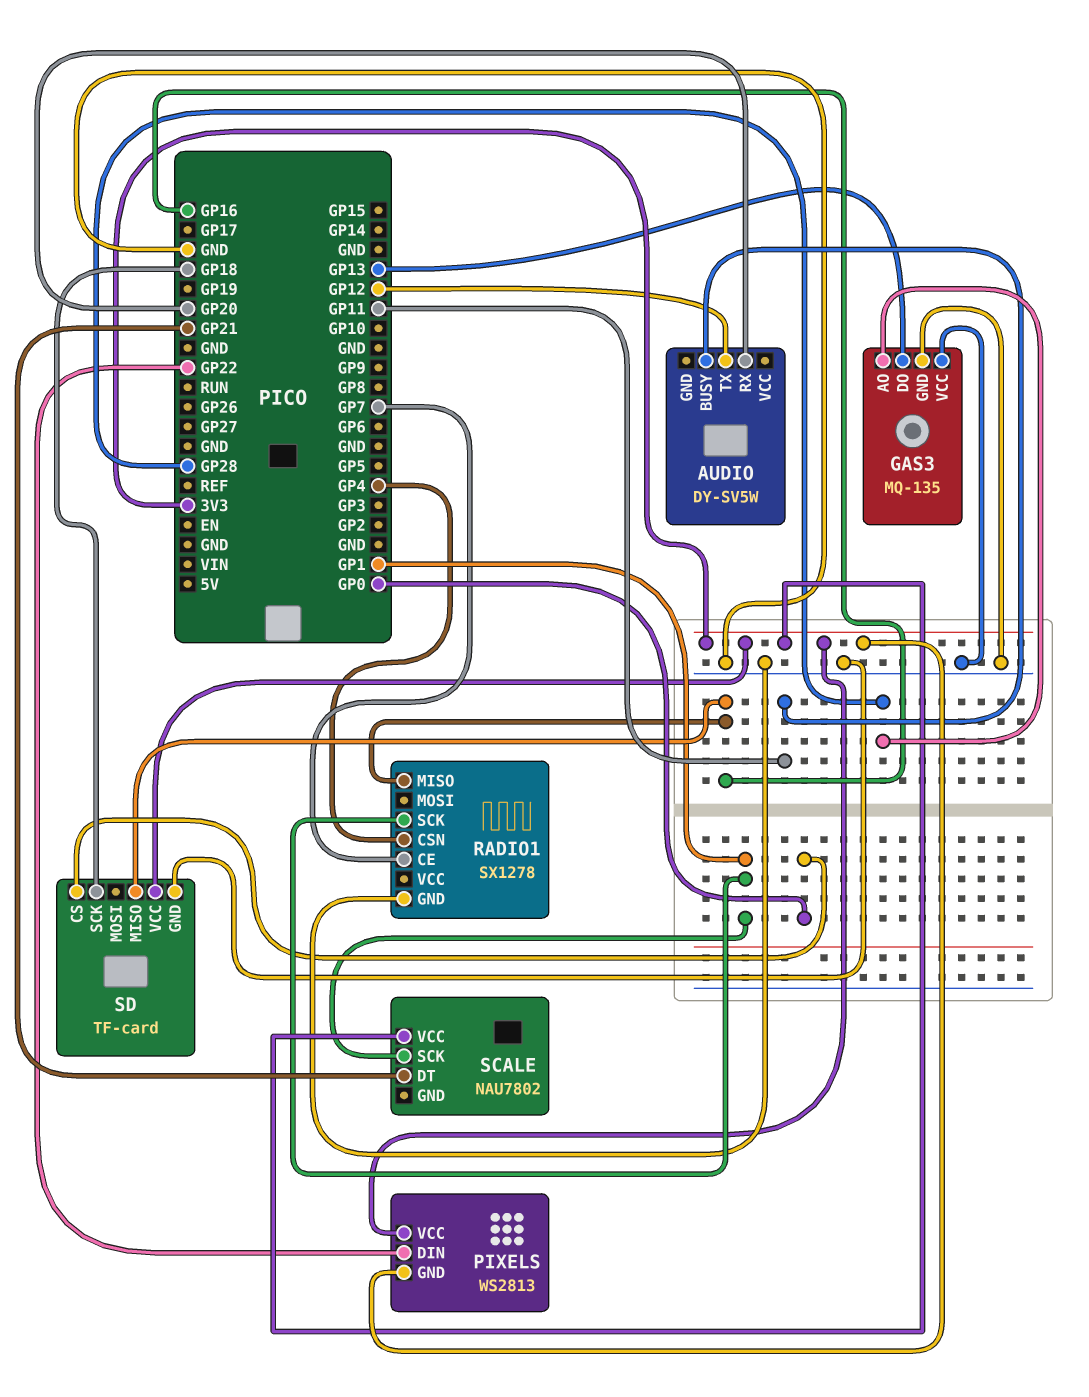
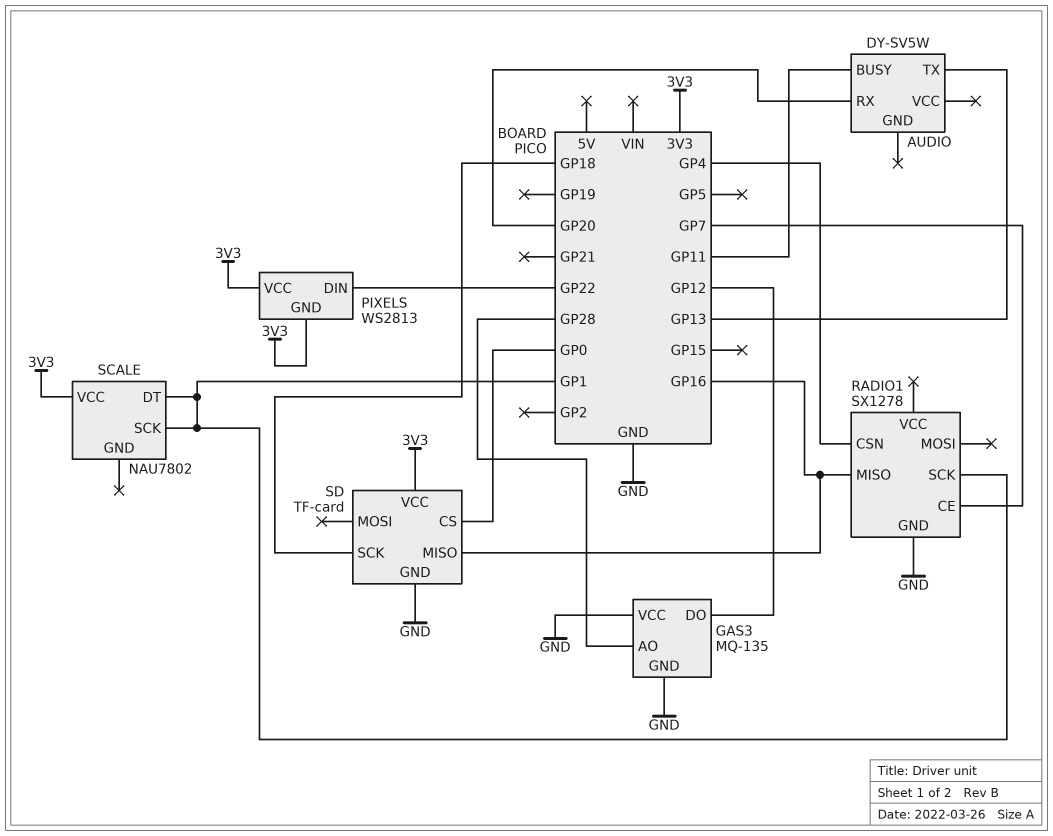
AUDIO pin TX: GP12 -> GP13
GAS3 pin DO: GP13 -> GP12
SCALE pin DT: GP21 -> GP1

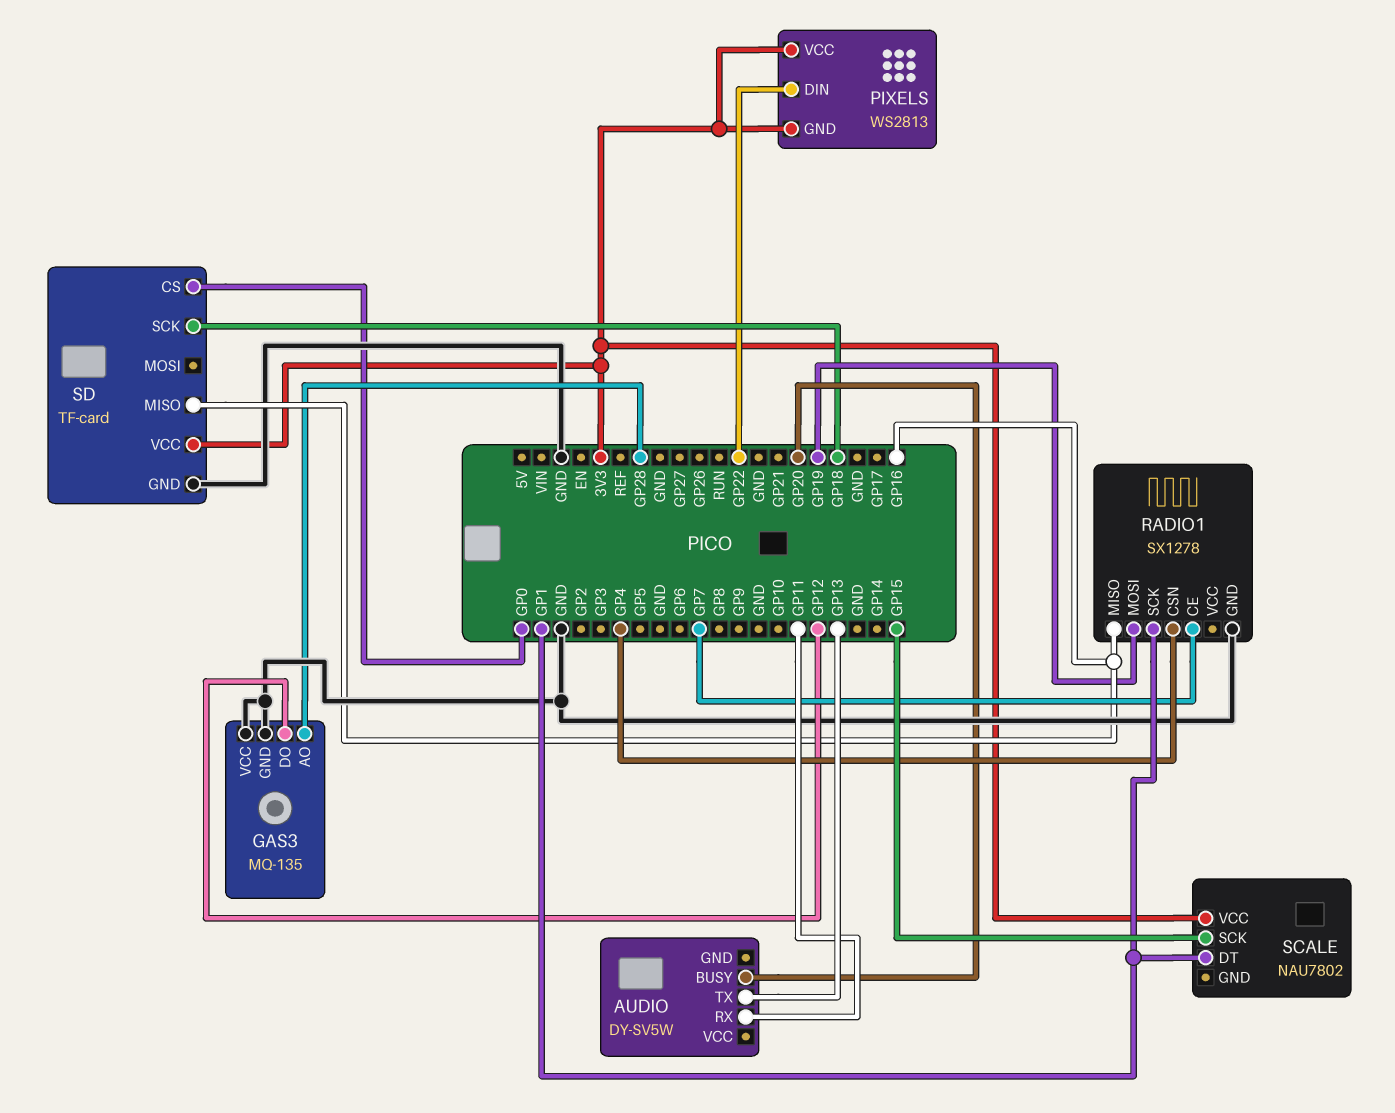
AUDIO pin BUSY: GP11 -> GP20
AUDIO pin RX: GP20 -> GP11
RADIO1 pin MOSI: none -> GP19
SCALE pin SCK: GP1 -> GP15

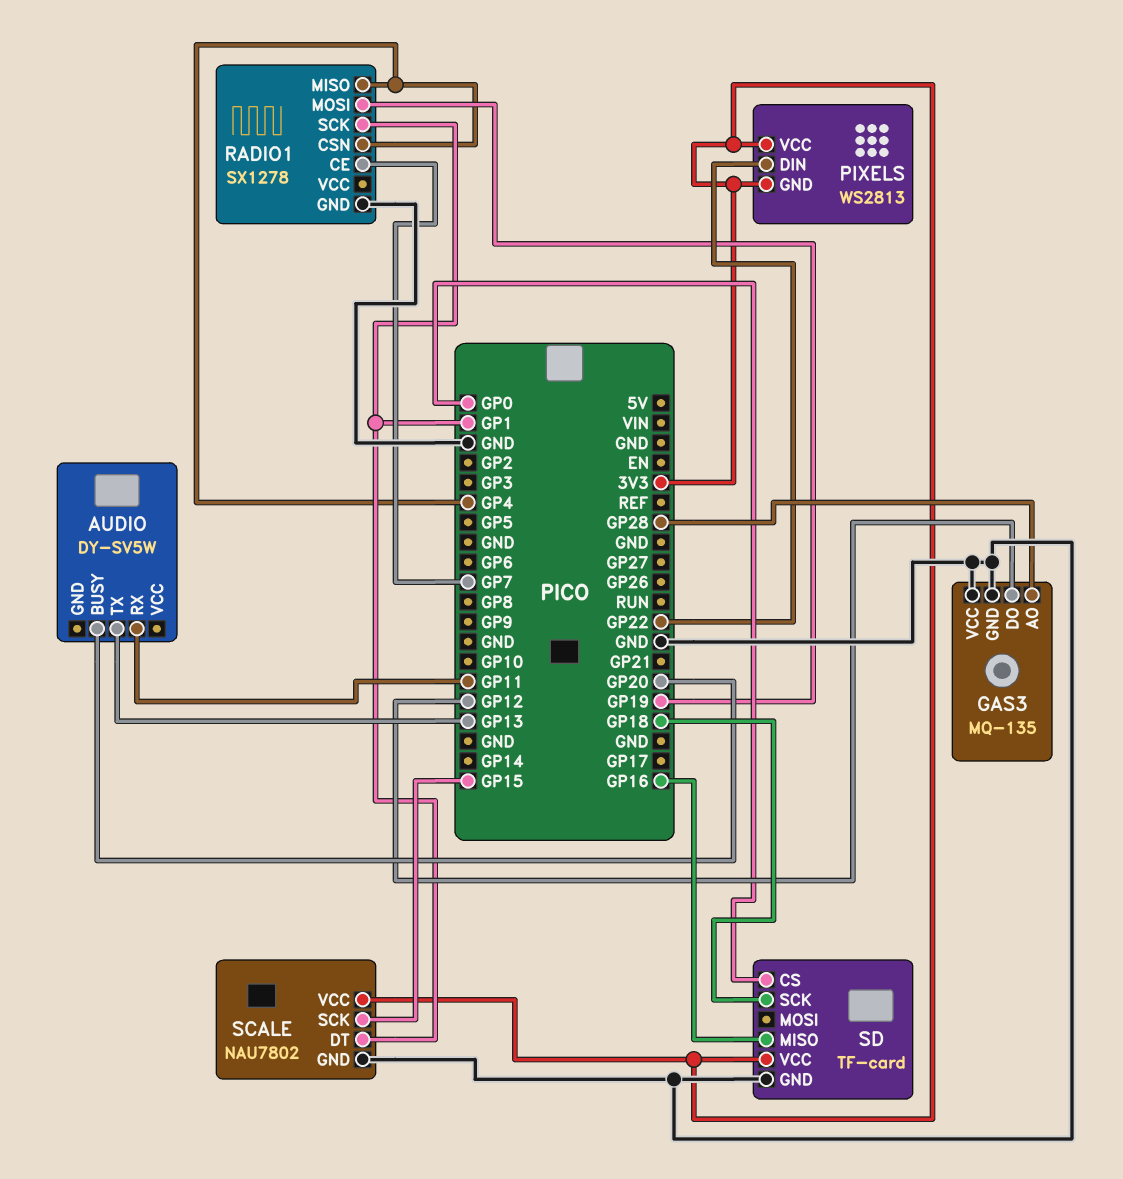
RADIO1 pin MISO: GP16 -> GP4
SCALE pin GND: none -> GND

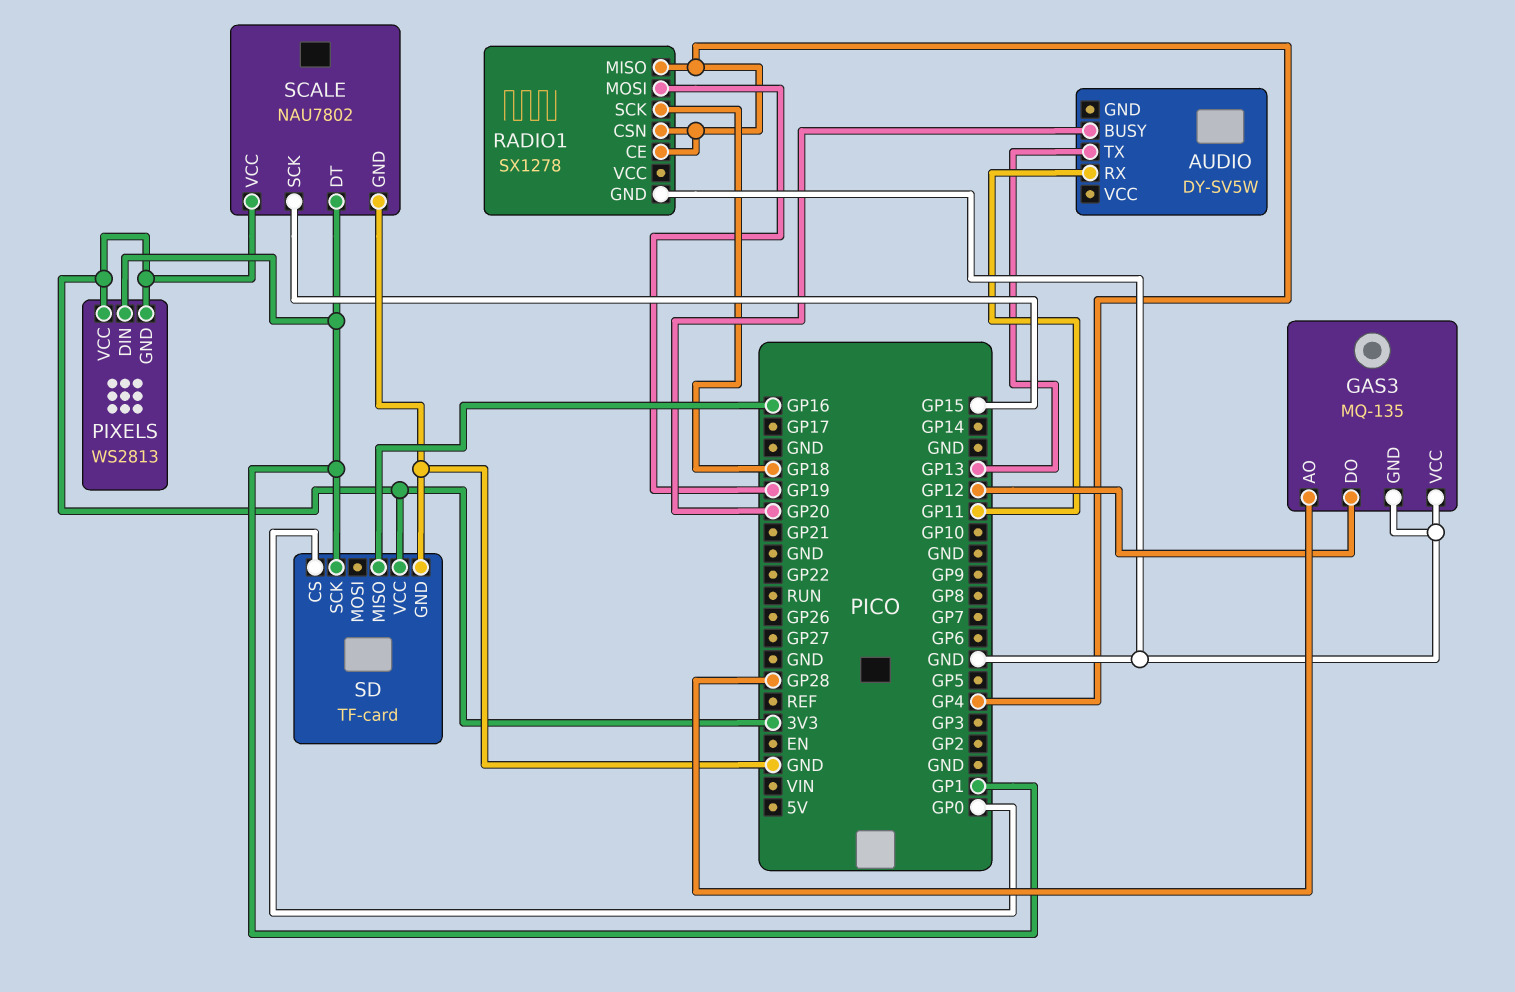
PIXELS pin DIN: GP22 -> GP1
RADIO1 pin CE: GP7 -> GP4
RADIO1 pin SCK: GP1 -> GP18
SD pin SCK: GP18 -> GP1

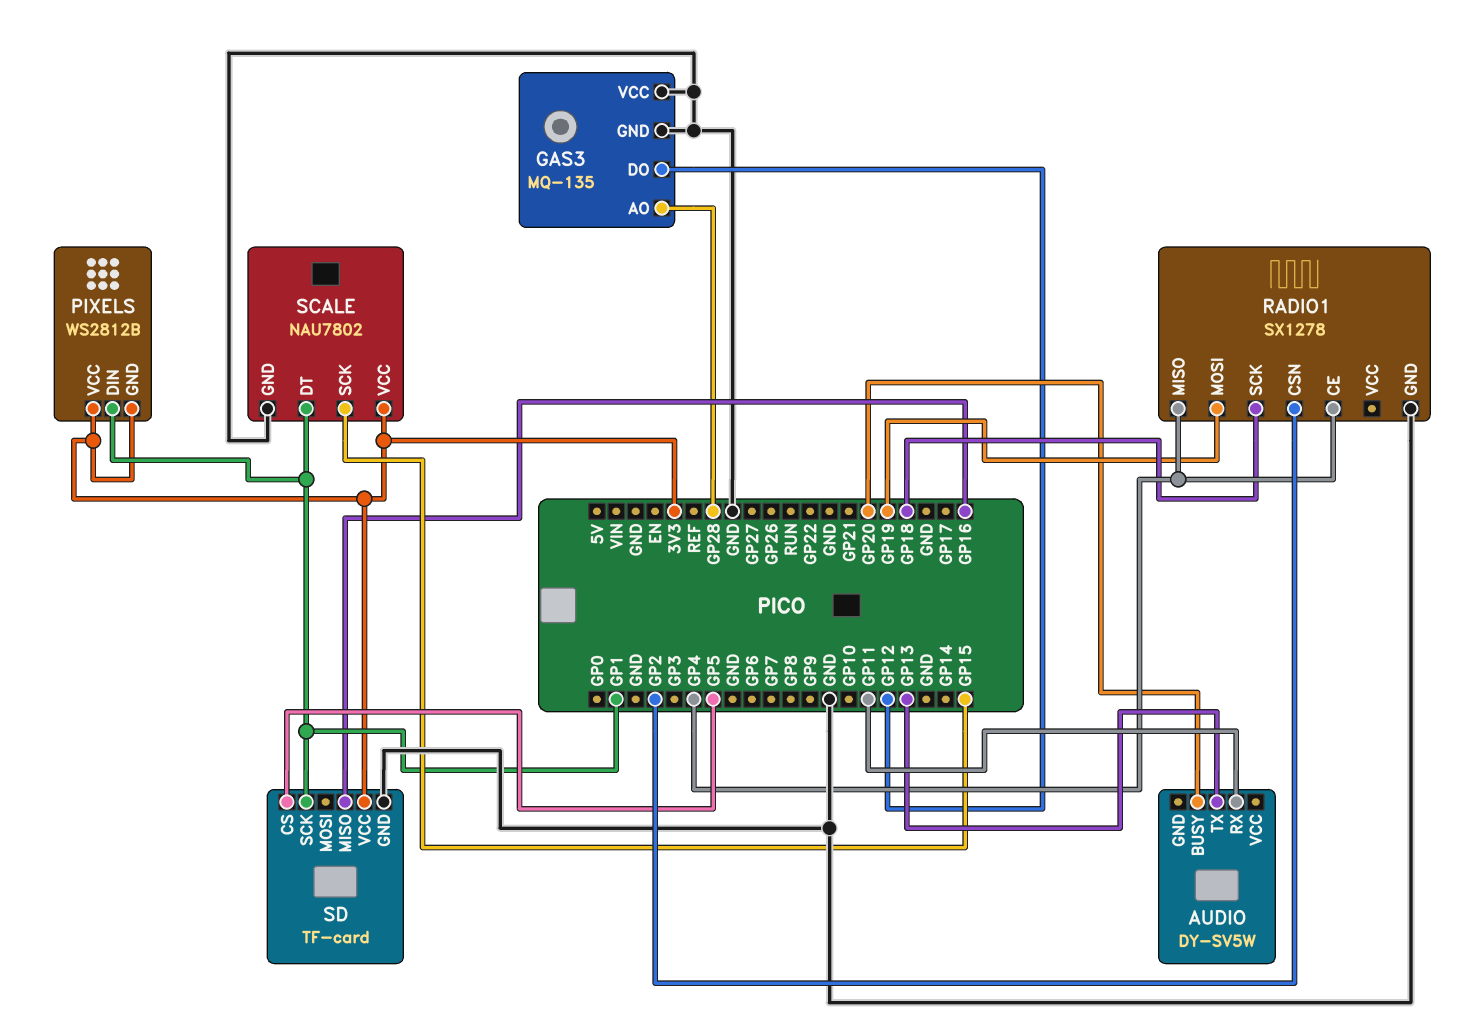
PIXELS: WS2813 -> WS2812B
RADIO1 pin CSN: GP4 -> GP2
SD pin CS: GP0 -> GP5

